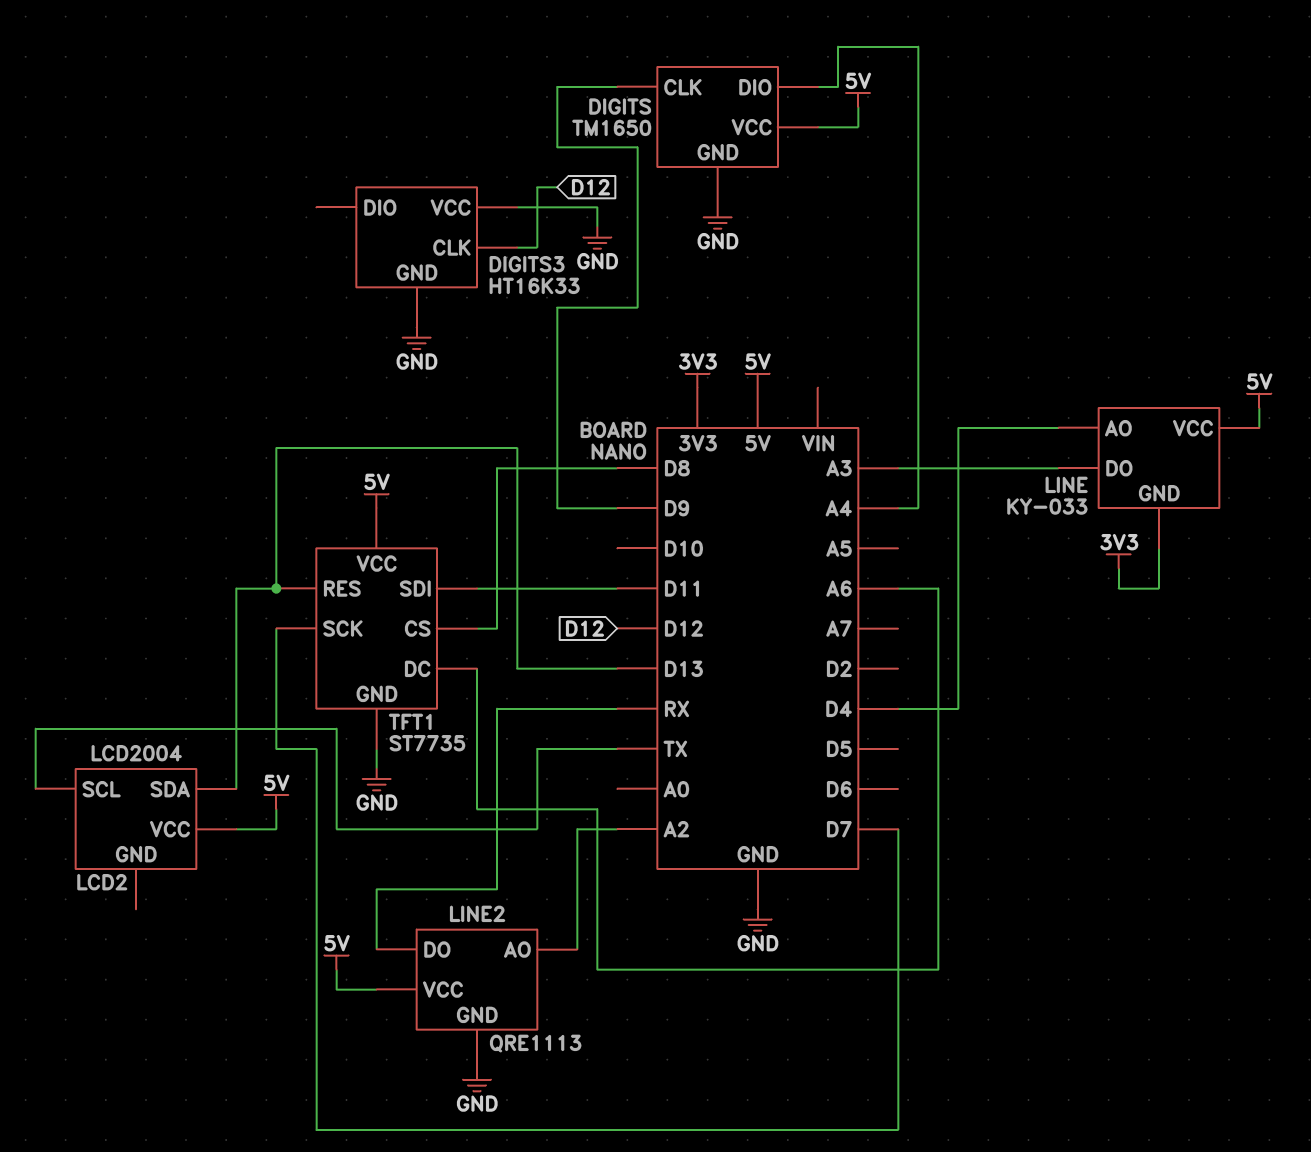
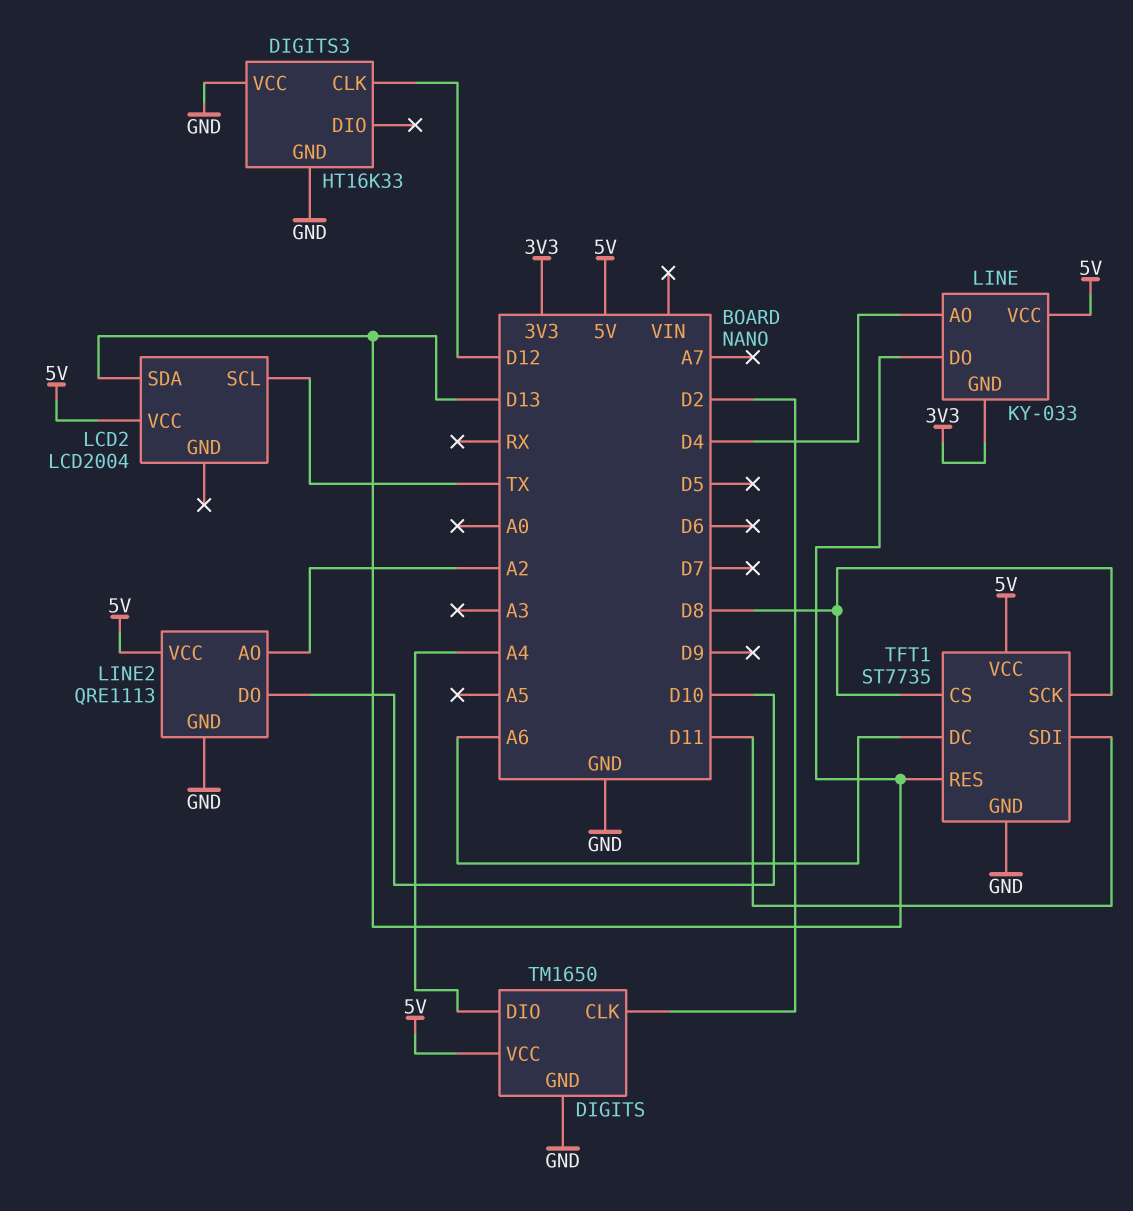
DIGITS pin CLK: D9 -> D2
LINE pin DO: A3 -> D13
LINE2 pin DO: RX -> D10
TFT1 pin SCK: D7 -> D8

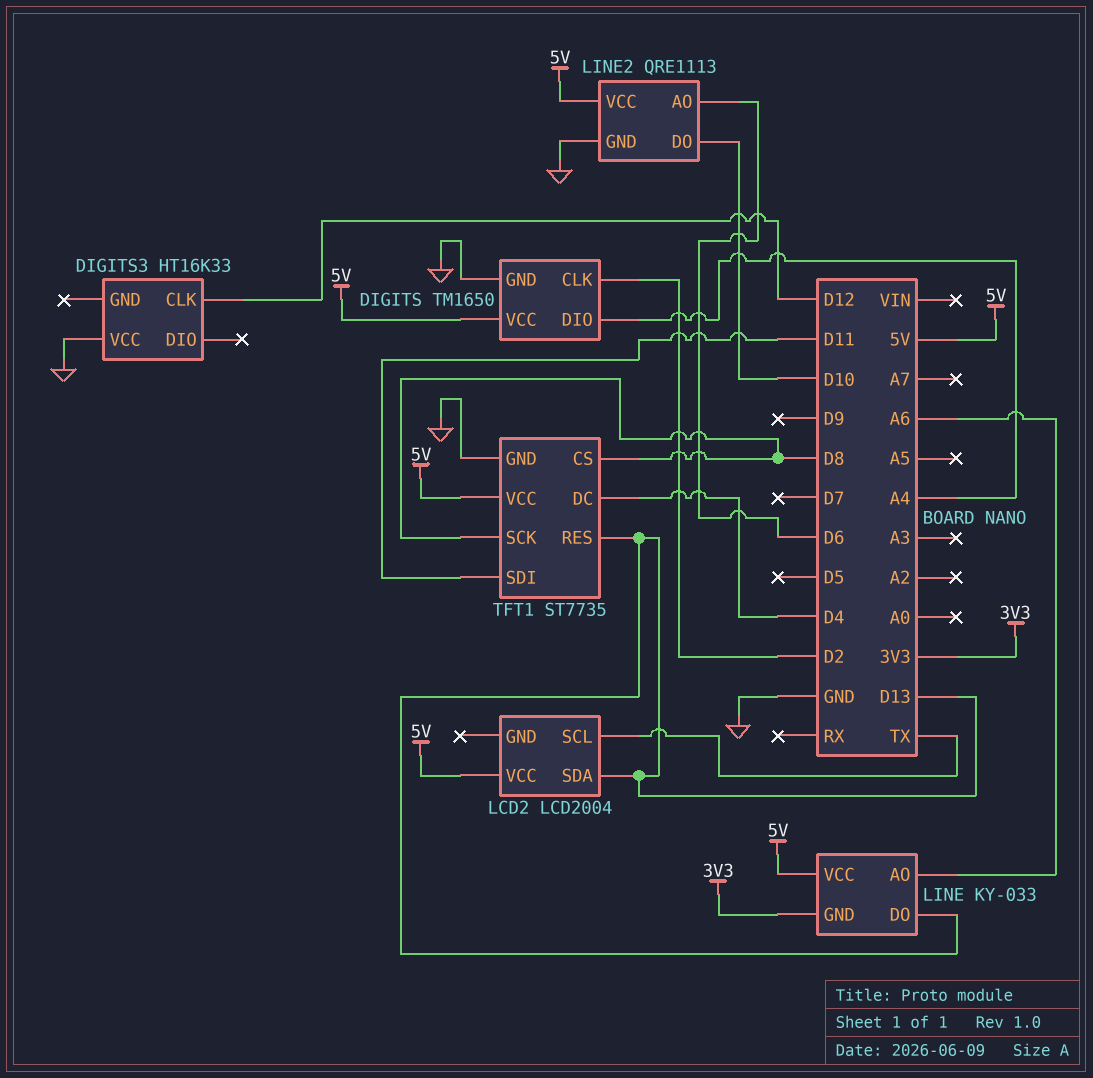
DIGITS3 pin GND: GND -> none
LINE pin AO: D4 -> A6
LINE2 pin AO: A2 -> D6
TFT1 pin DC: A6 -> D4

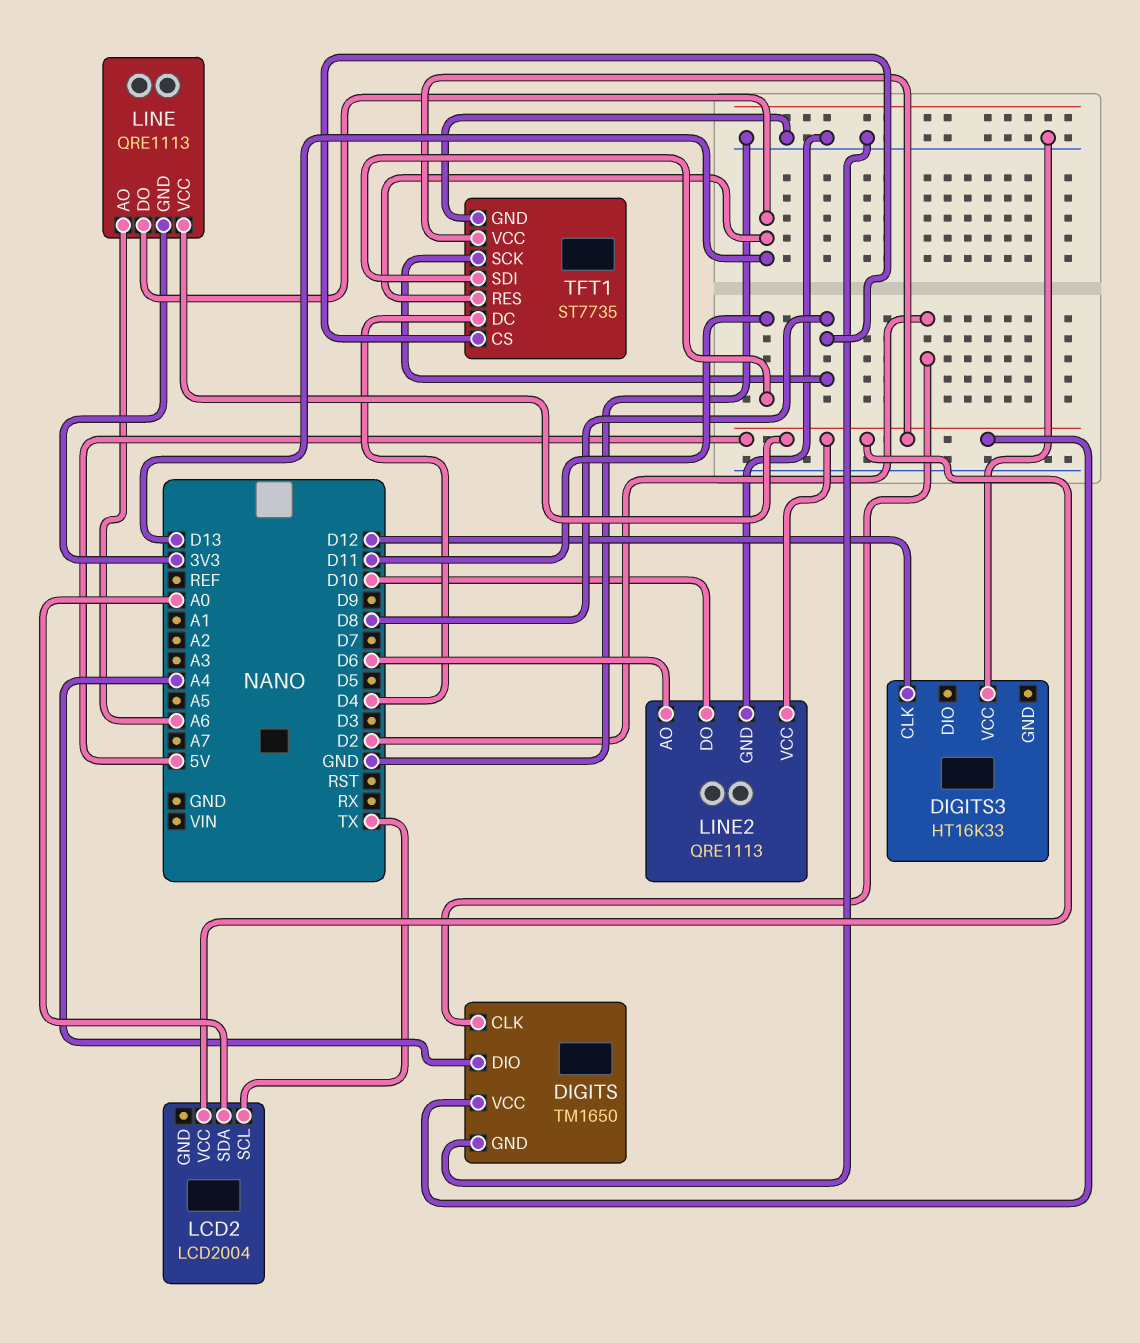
LCD2 pin SDA: D13 -> A0
LINE: KY-033 -> QRE1113

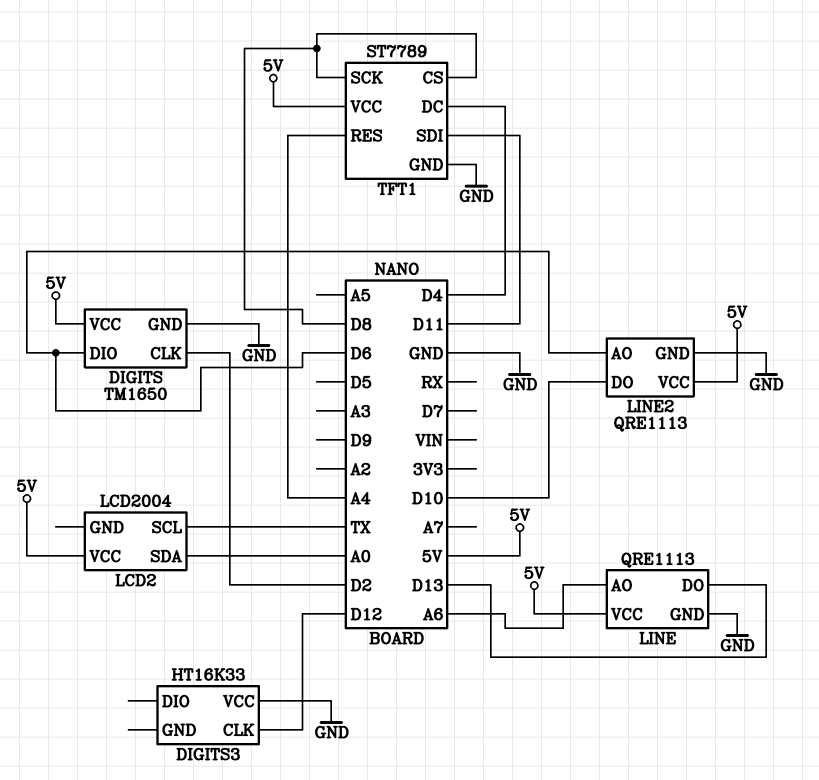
DIGITS pin DIO: A4 -> D6
LINE pin GND: 3V3 -> GND
TFT1: ST7735 -> ST7789
TFT1 pin RES: D13 -> A4

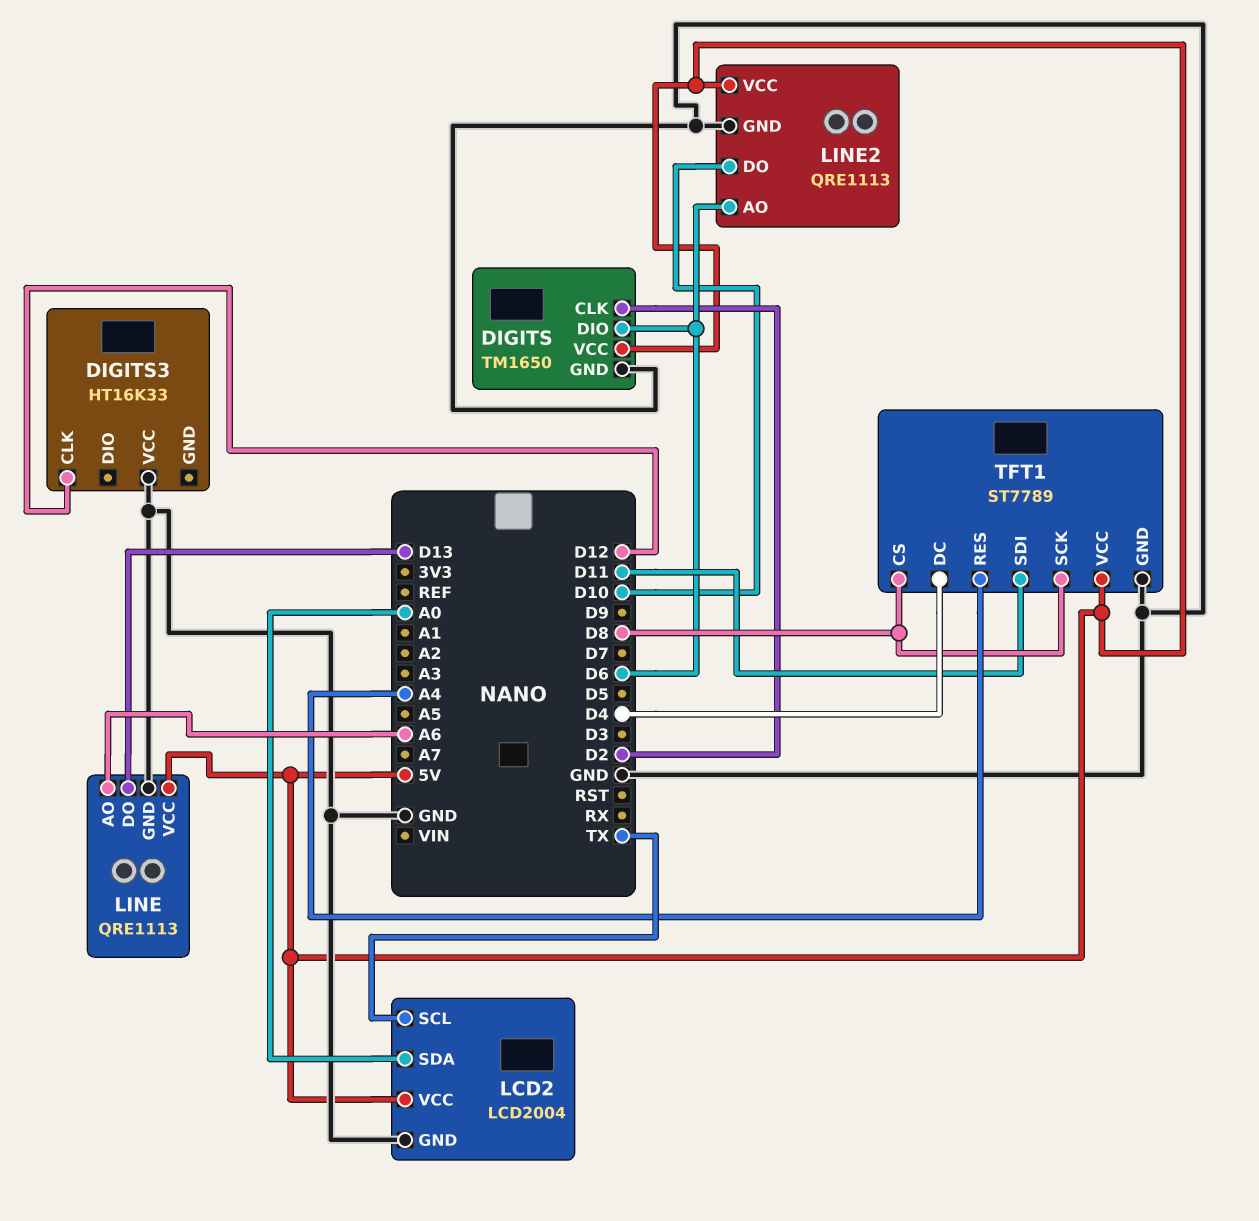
LCD2 pin GND: none -> GND

